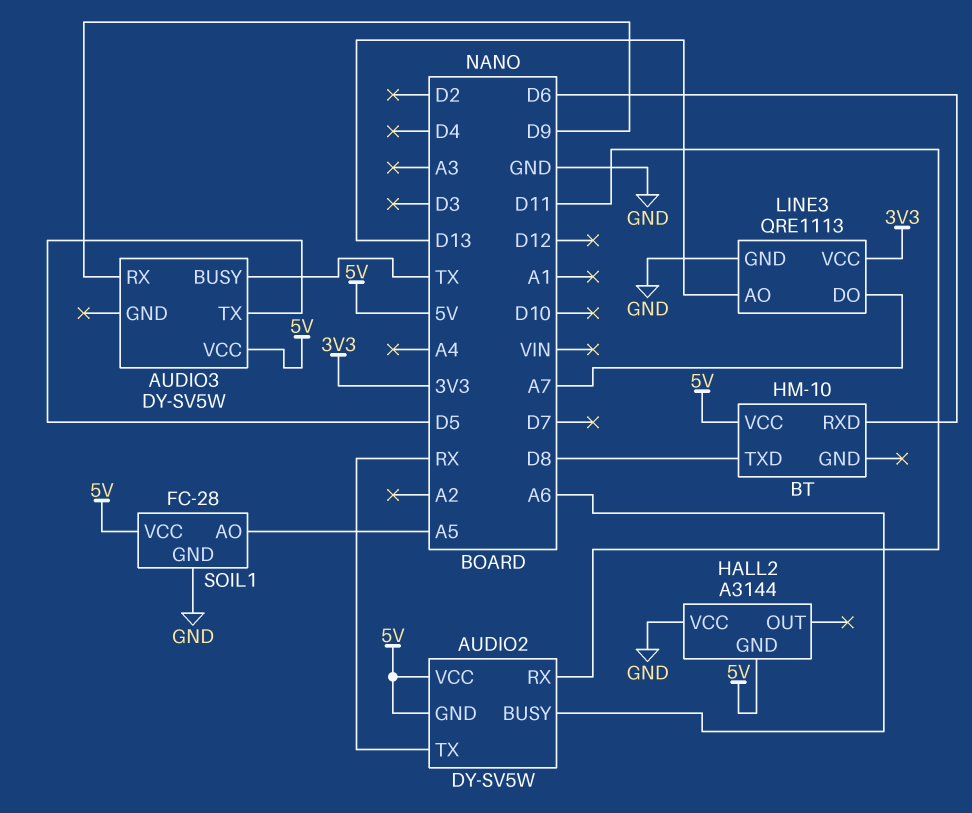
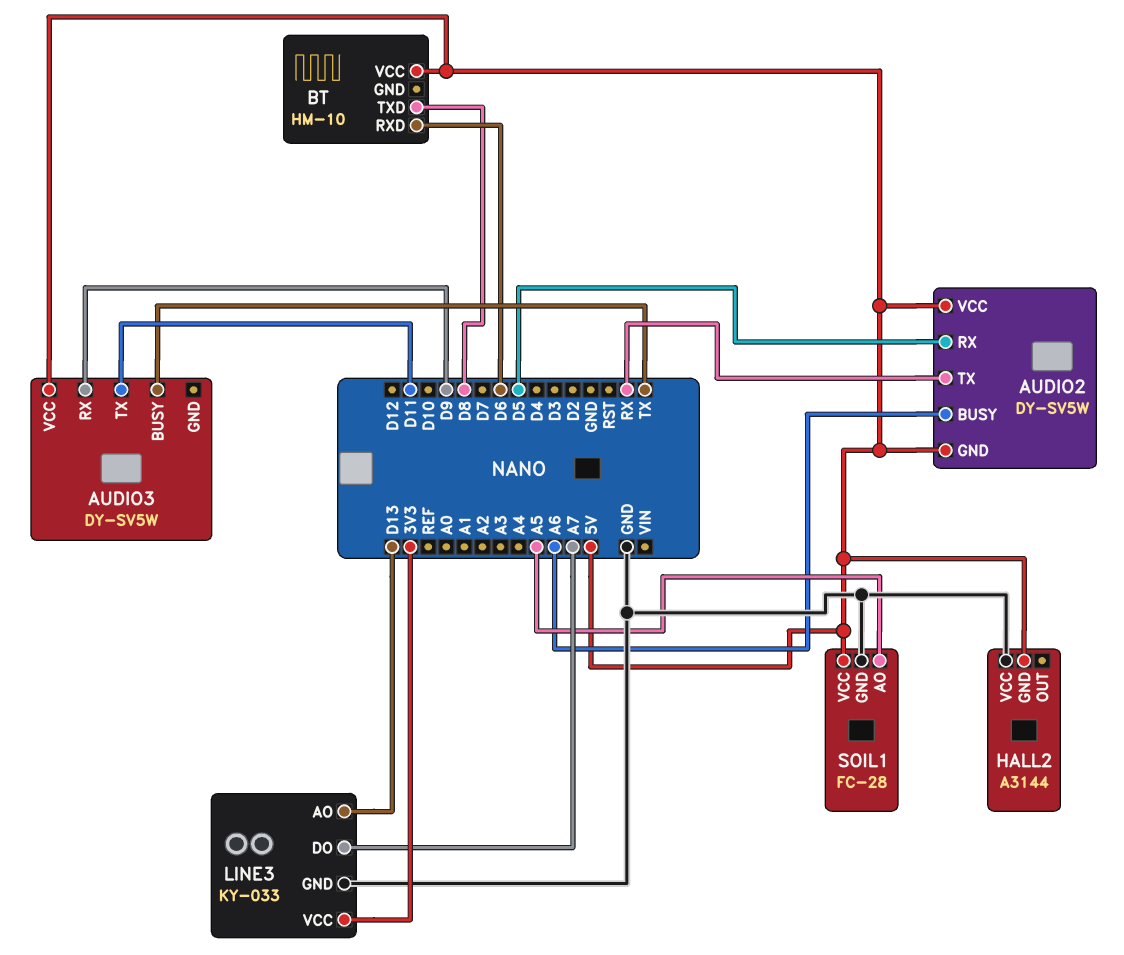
AUDIO2 pin RX: D11 -> D5
AUDIO3 pin TX: D5 -> D11
LINE3: QRE1113 -> KY-033

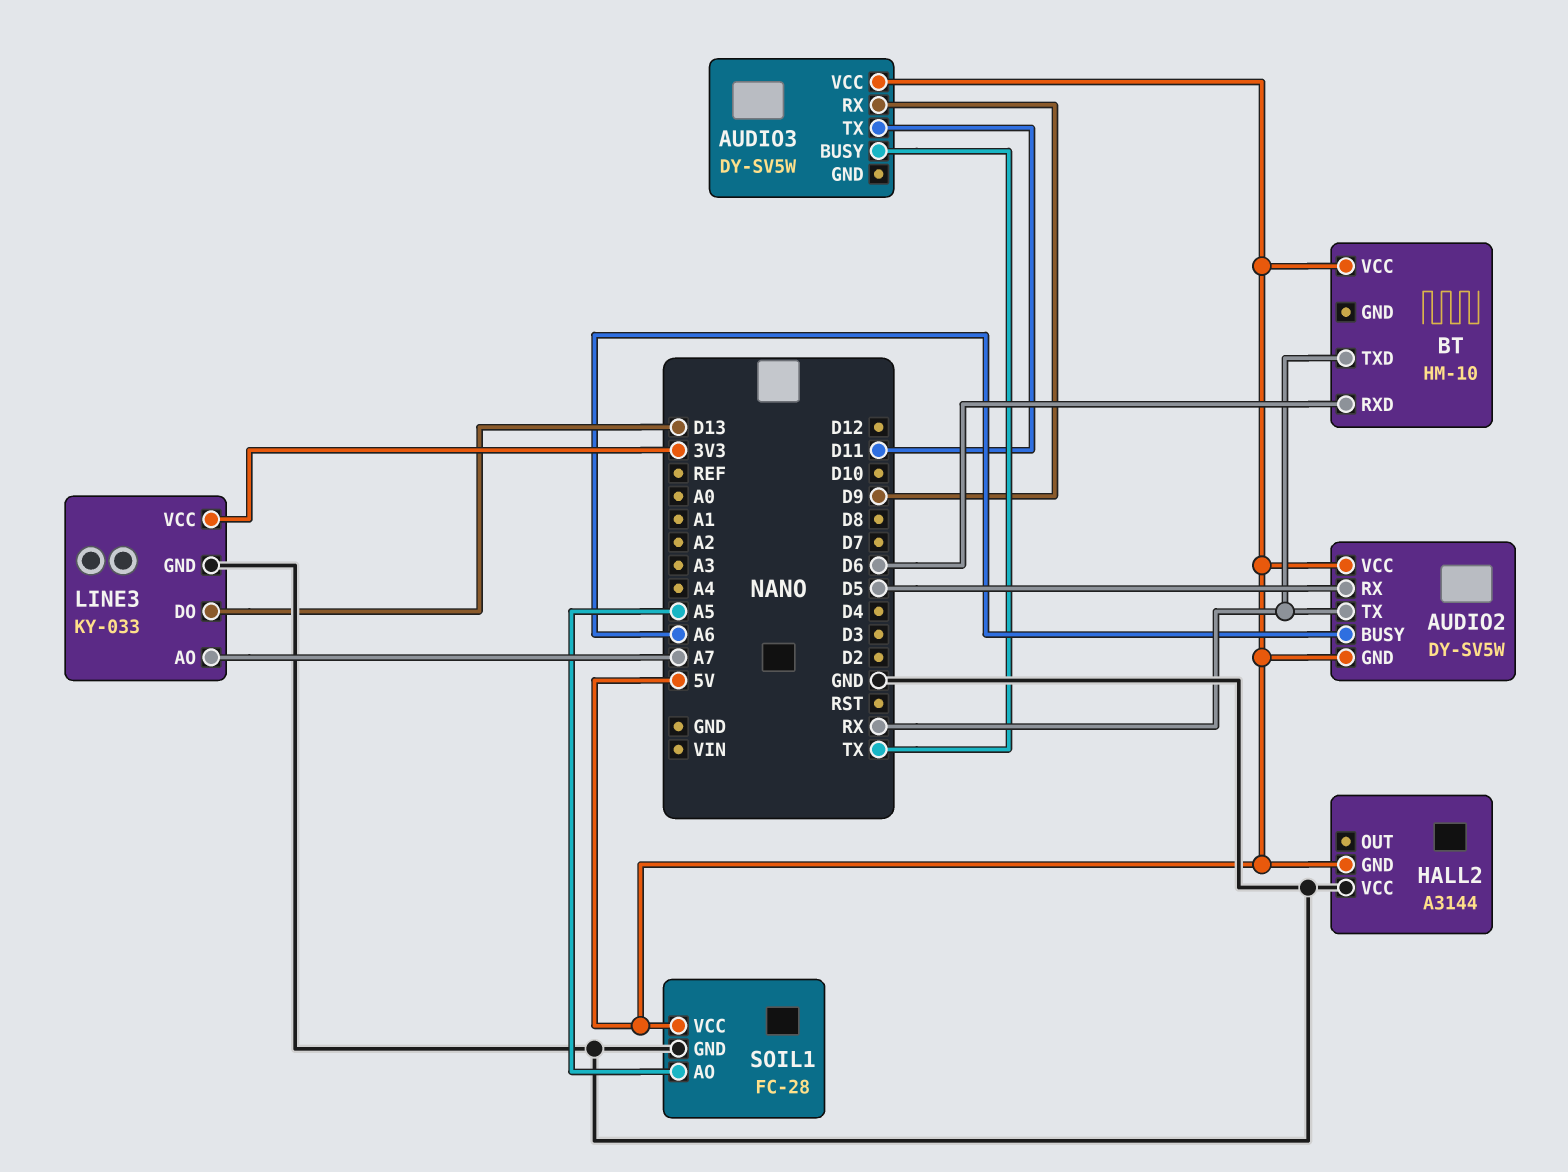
BT pin TXD: D8 -> RX
LINE3 pin AO: D13 -> A7
LINE3 pin DO: A7 -> D13

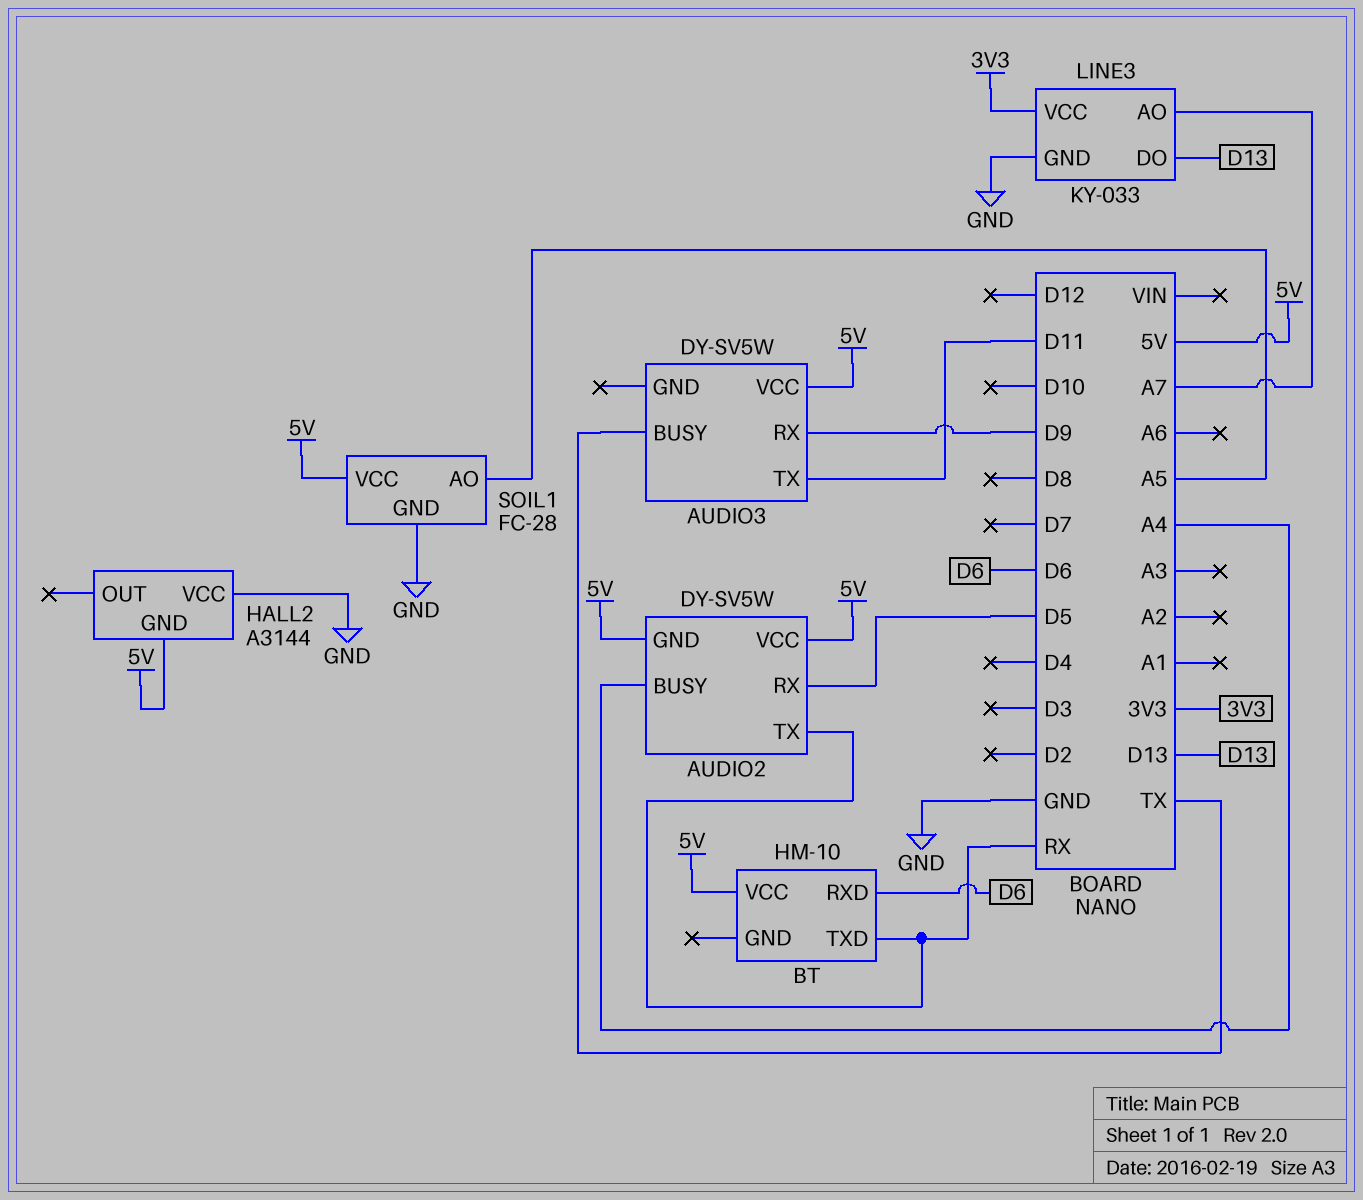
AUDIO2 pin BUSY: A6 -> A4

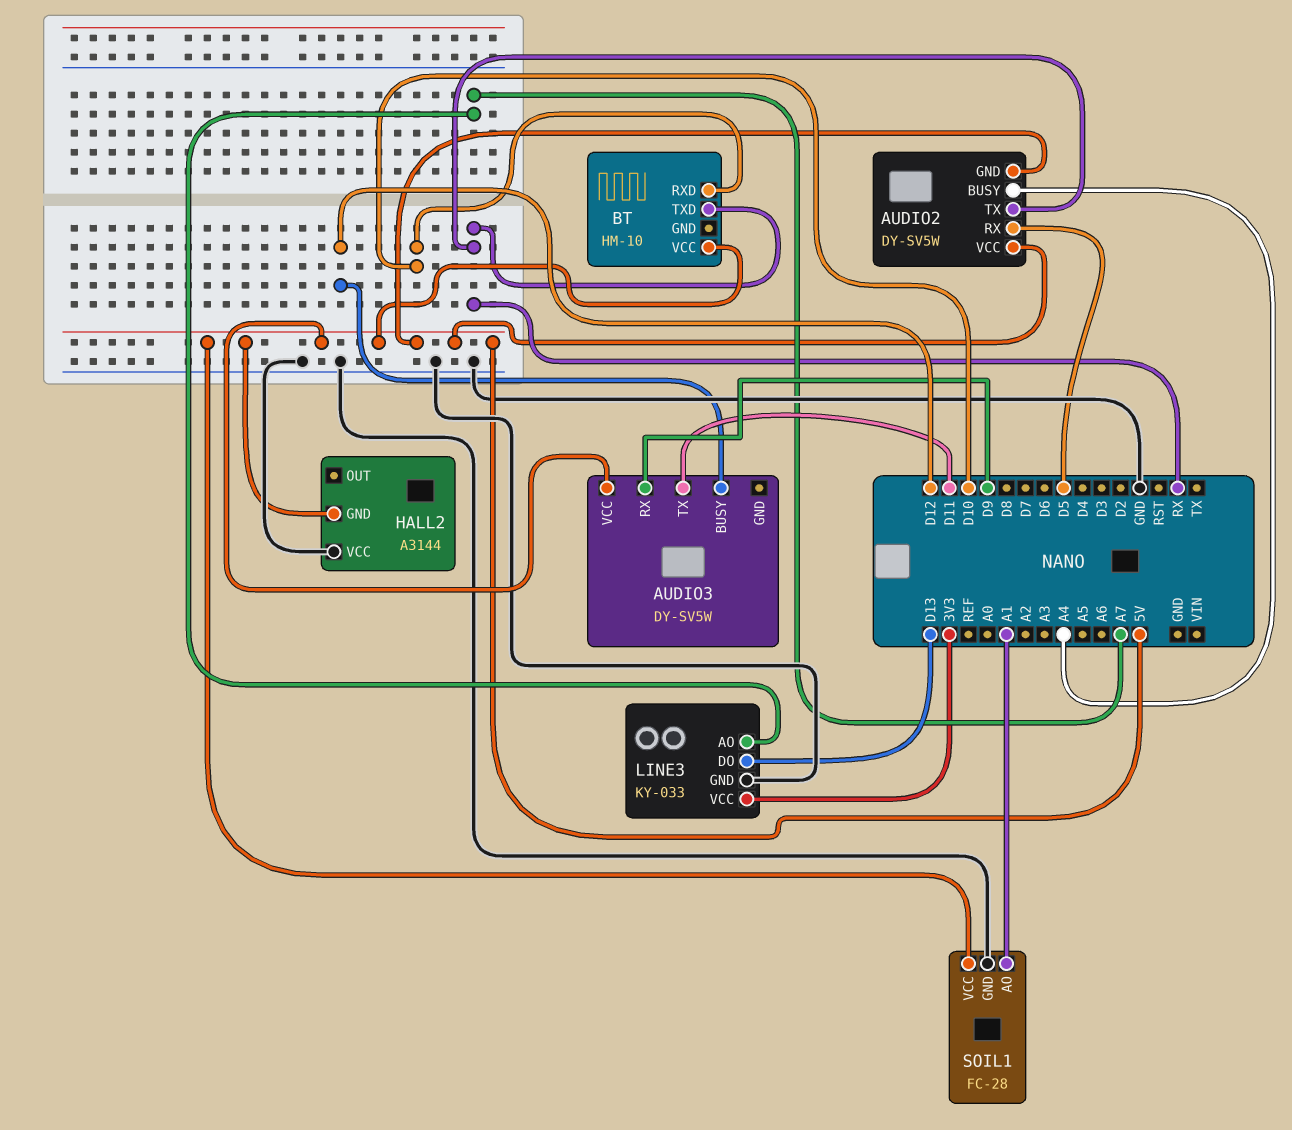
AUDIO3 pin BUSY: TX -> D12
BT pin RXD: D6 -> D10
SOIL1 pin AO: A5 -> A1

